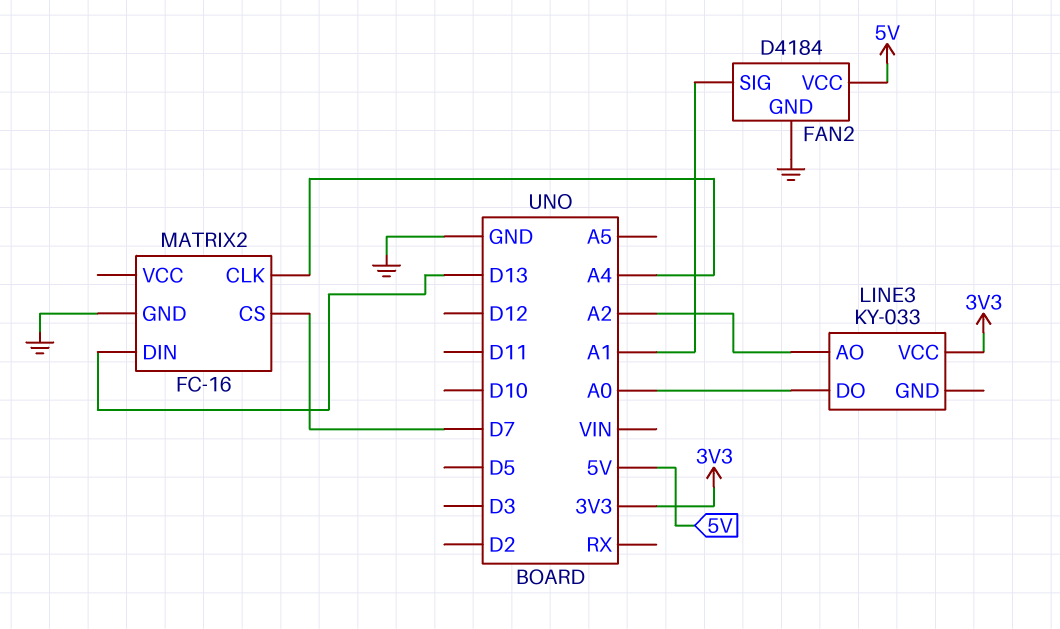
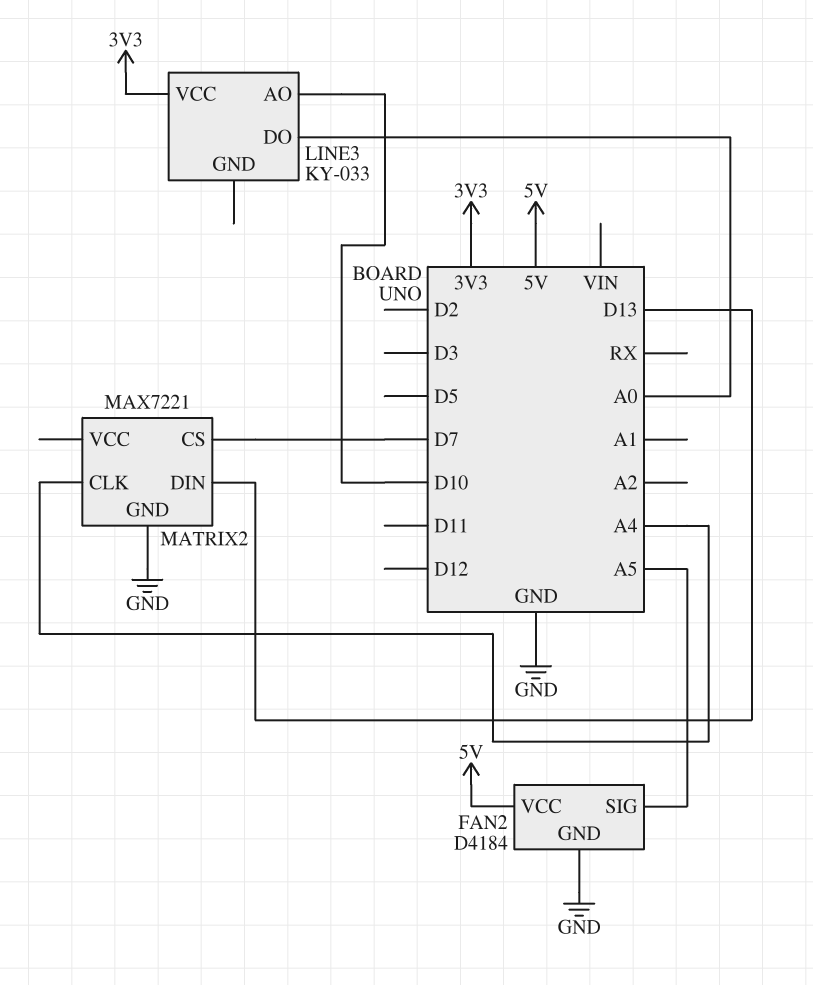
FAN2 pin SIG: A1 -> A5
LINE3 pin AO: A2 -> D10
MATRIX2: FC-16 -> MAX7221

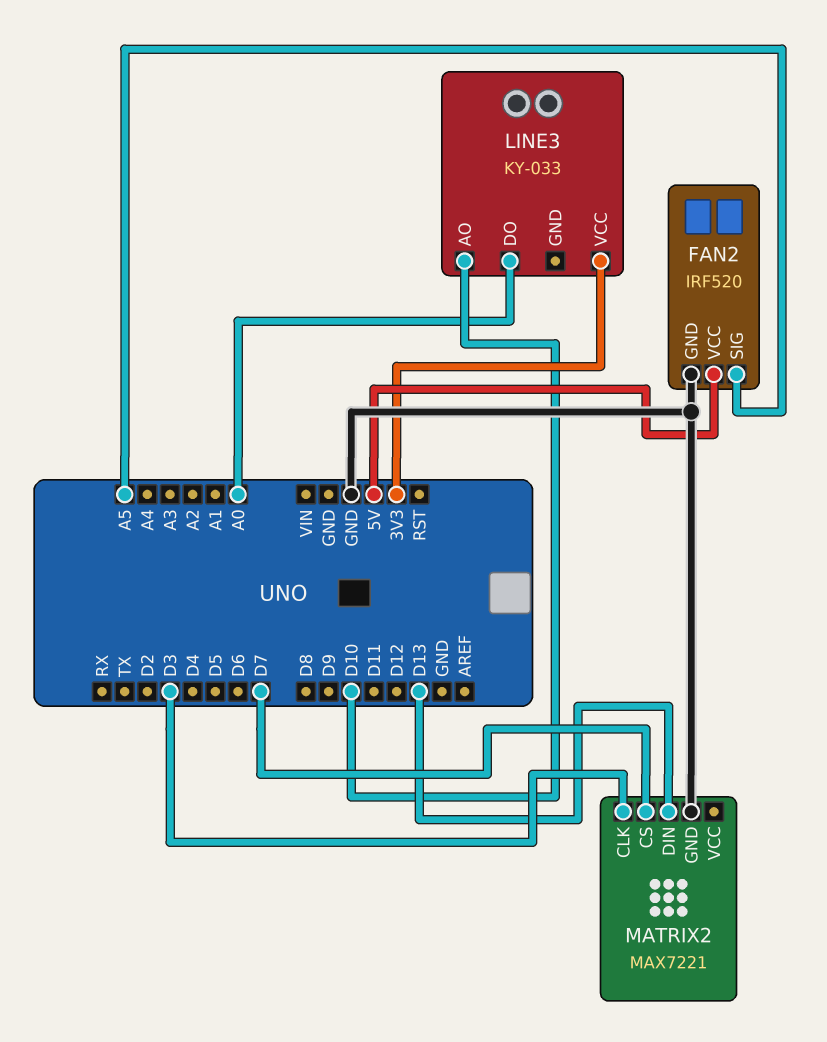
FAN2: D4184 -> IRF520
MATRIX2 pin CLK: A4 -> D3

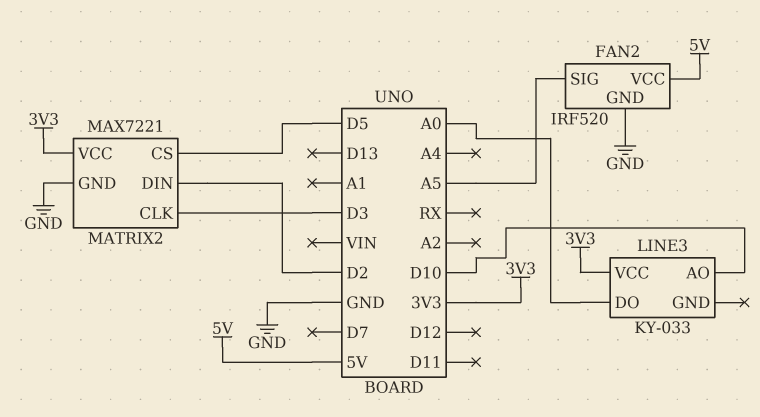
MATRIX2 pin CS: D7 -> D5
MATRIX2 pin DIN: D13 -> D2
MATRIX2 pin VCC: none -> 3V3

